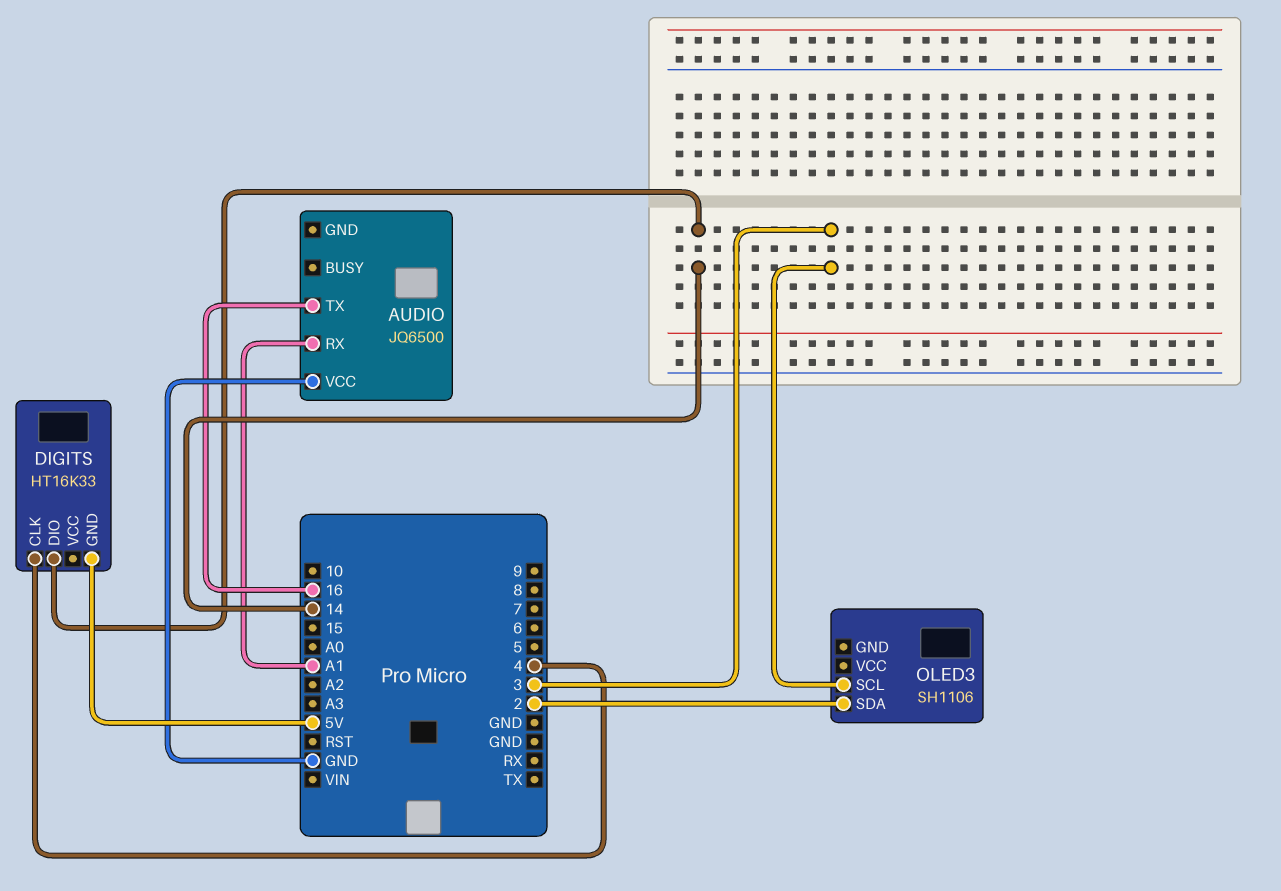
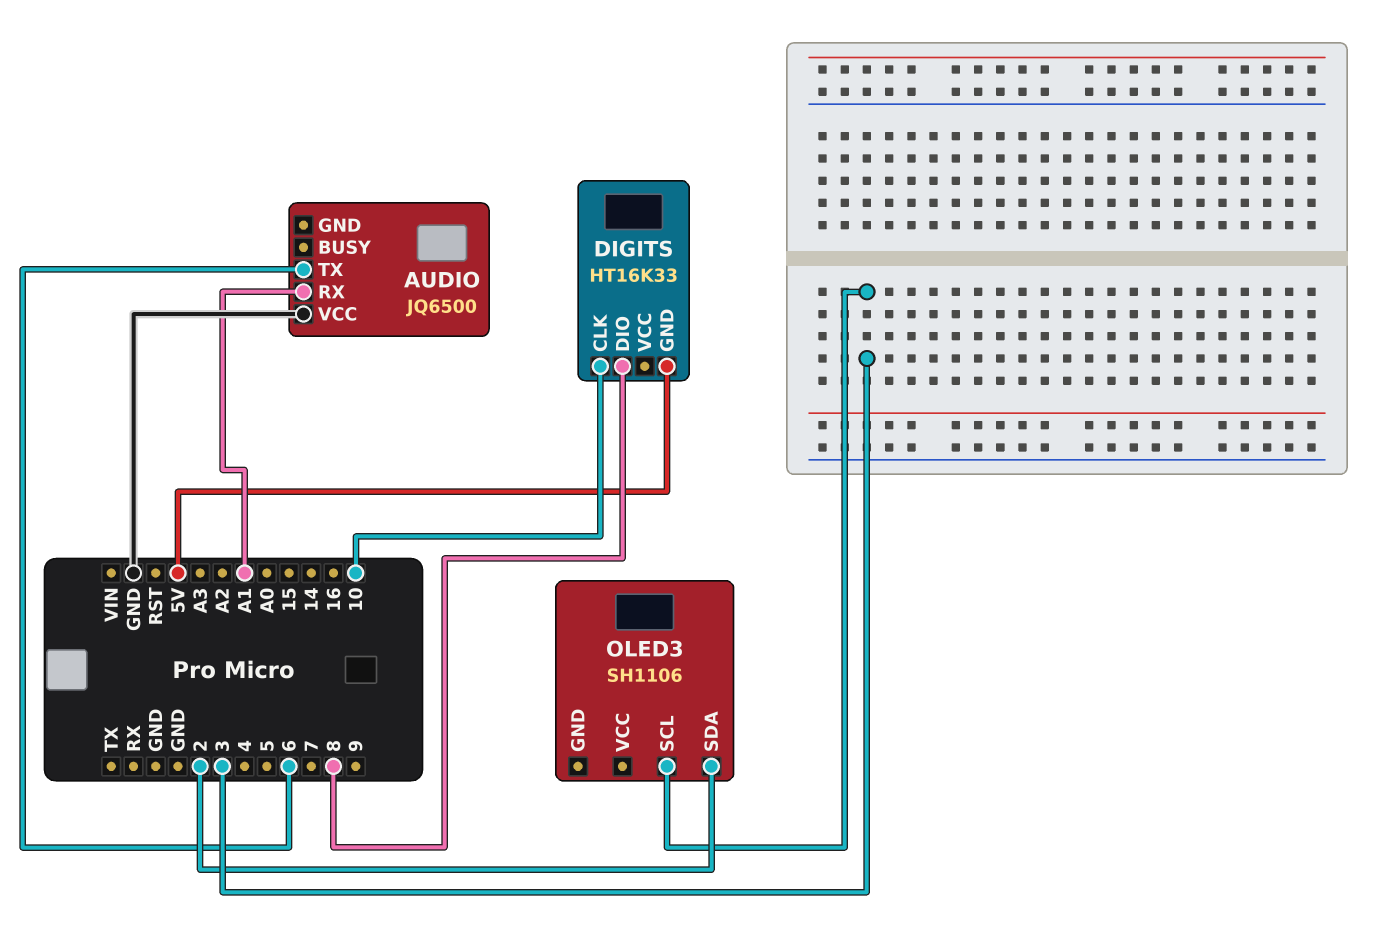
AUDIO pin TX: 16 -> 6
DIGITS pin CLK: 4 -> 10
DIGITS pin DIO: 14 -> 8

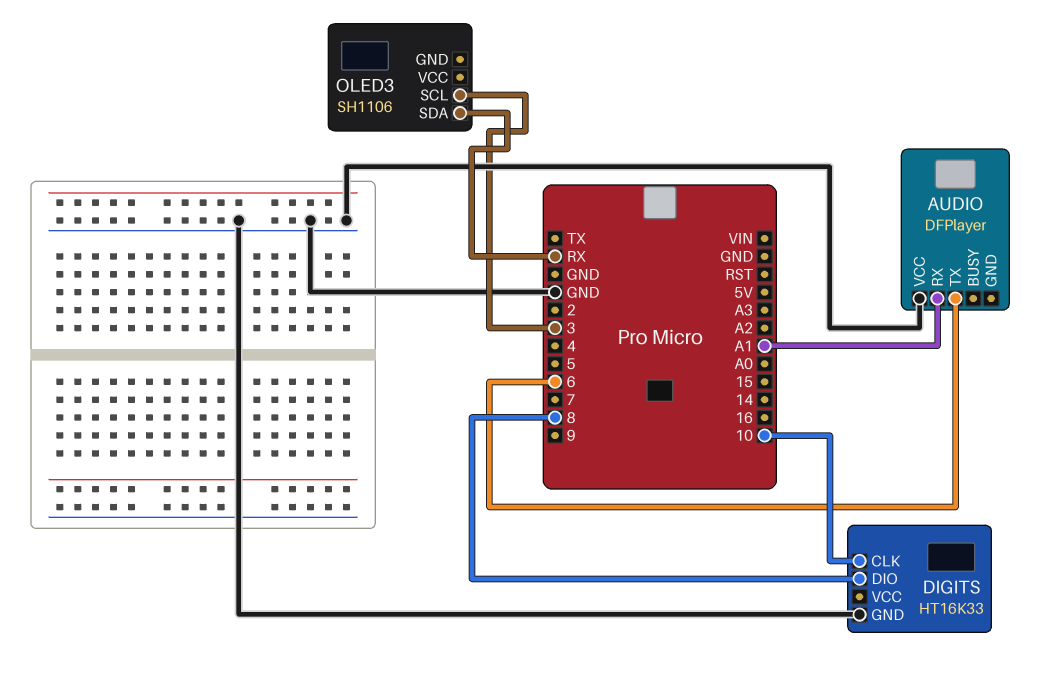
AUDIO: JQ6500 -> DFPlayer
DIGITS pin GND: 5V -> GND
OLED3 pin SDA: 2 -> RX

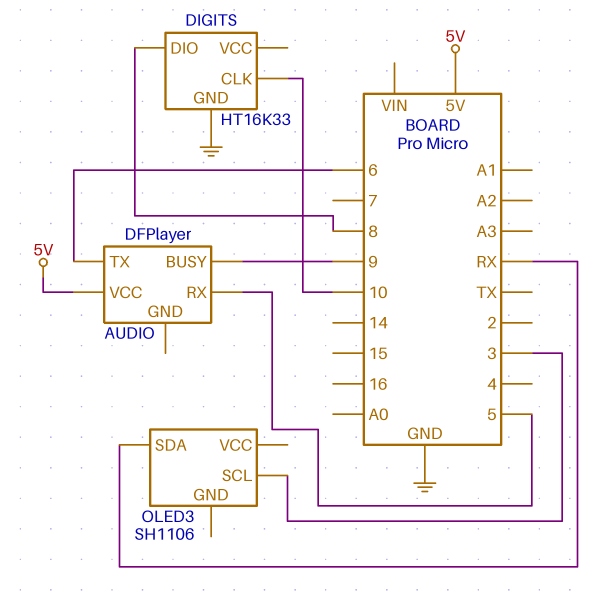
AUDIO pin BUSY: none -> 9
AUDIO pin RX: A1 -> 5
AUDIO pin VCC: GND -> 5V

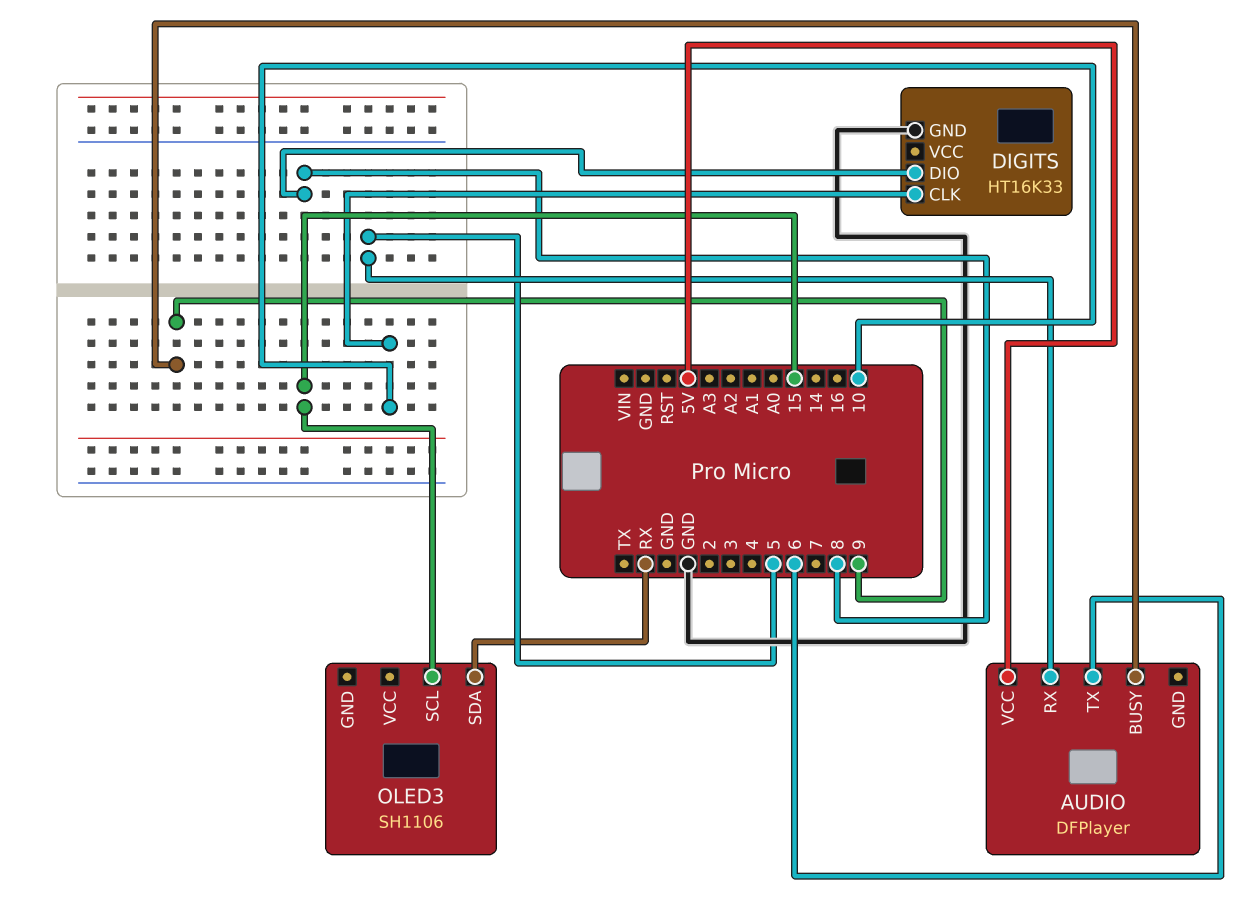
OLED3 pin SCL: 3 -> 15

